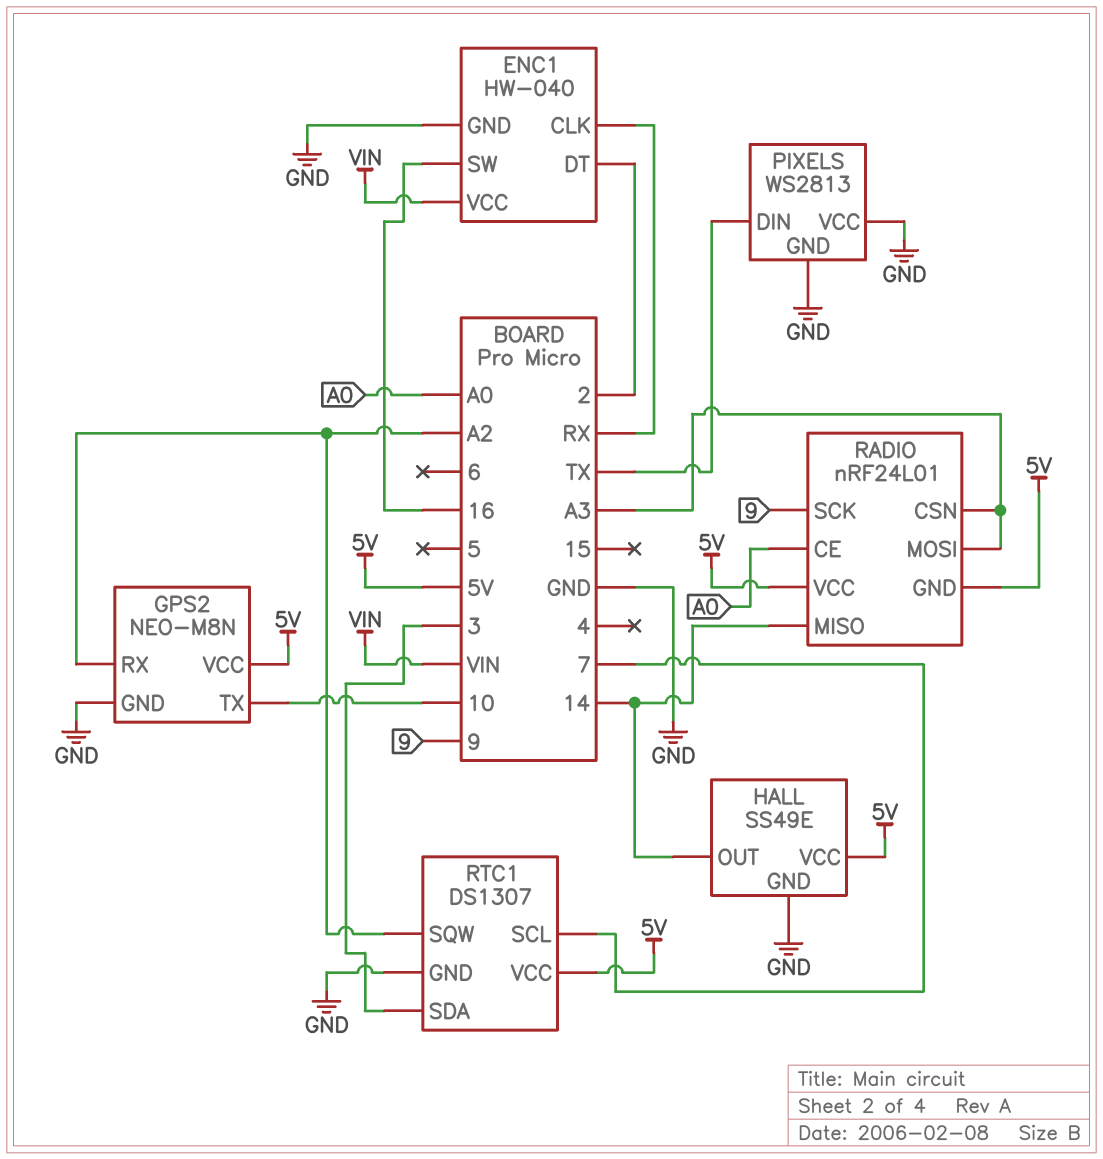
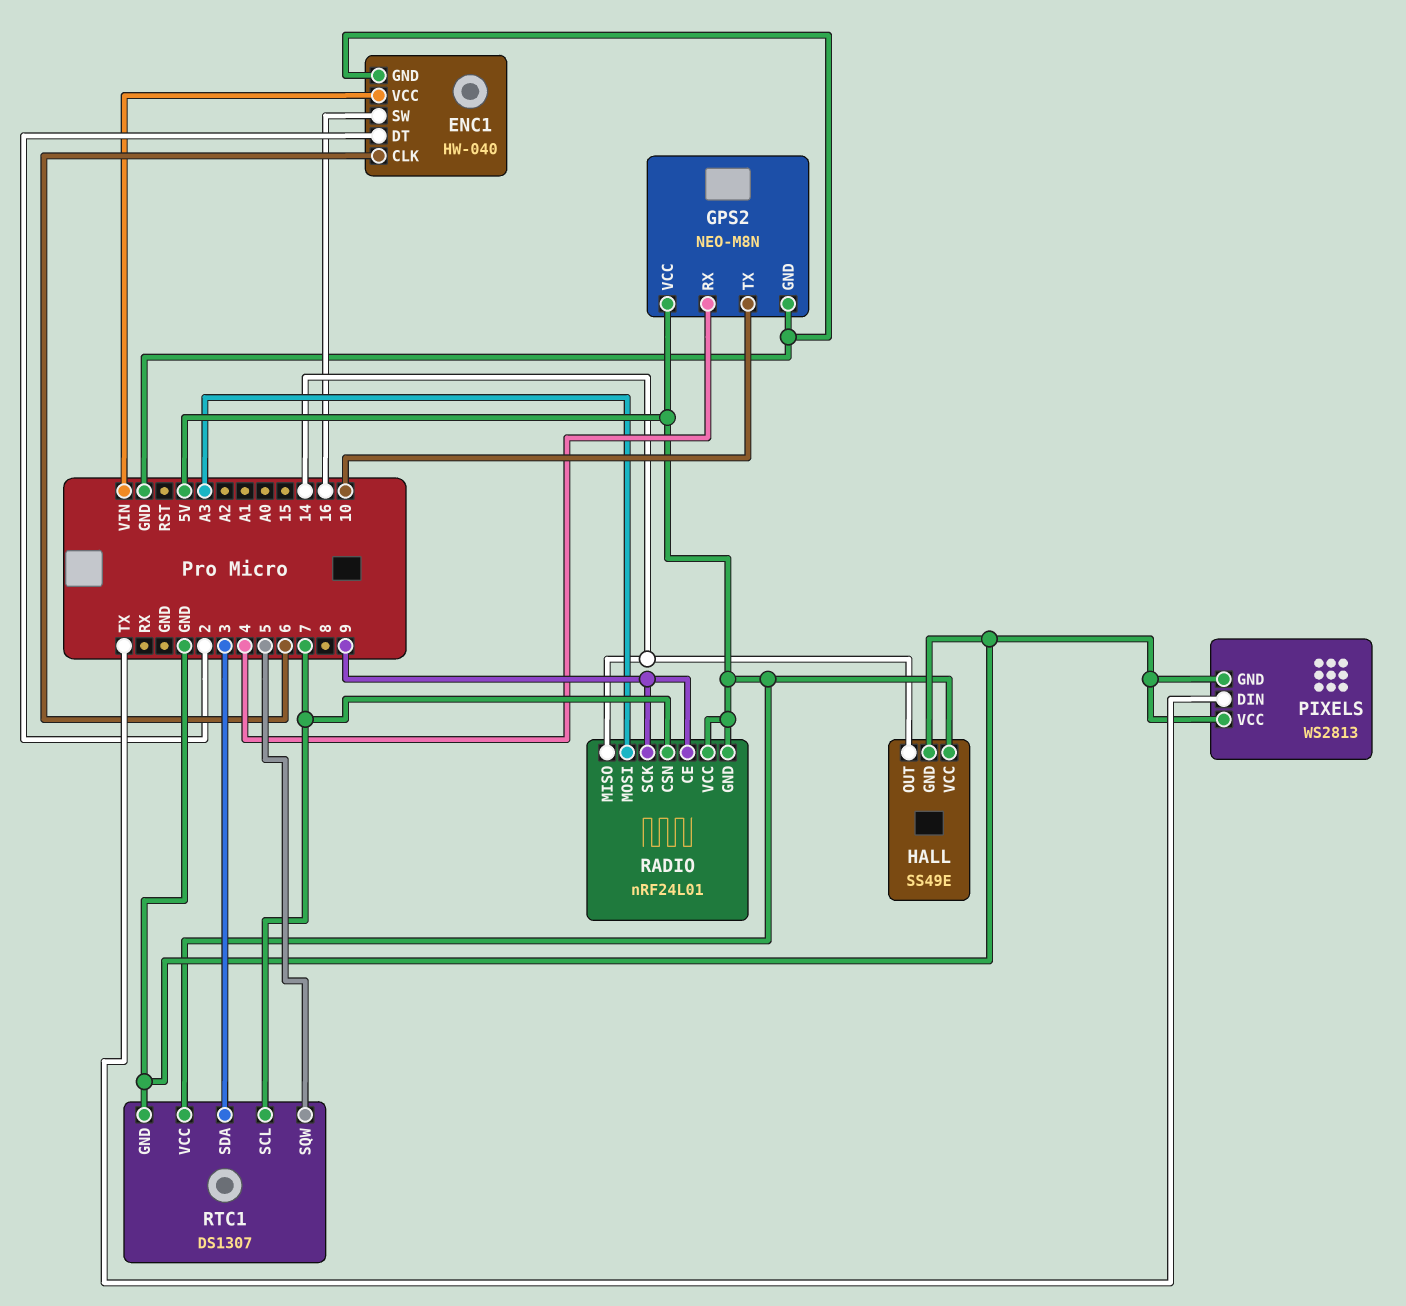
ENC1 pin CLK: RX -> 6
GPS2 pin RX: A2 -> 4
RADIO pin CE: A0 -> 9
RADIO pin CSN: A3 -> 7
RTC1 pin SQW: A2 -> 5

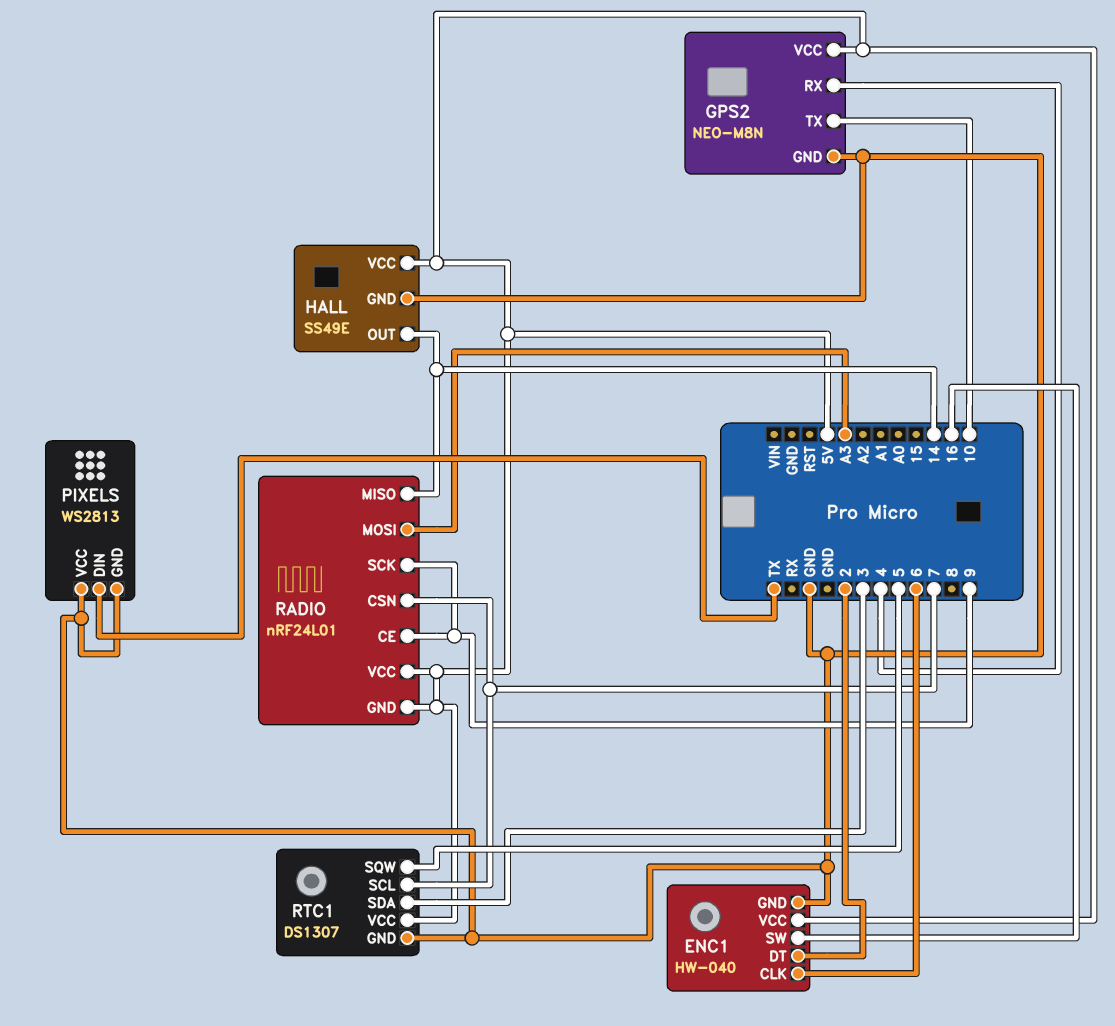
ENC1 pin VCC: VIN -> 5V

